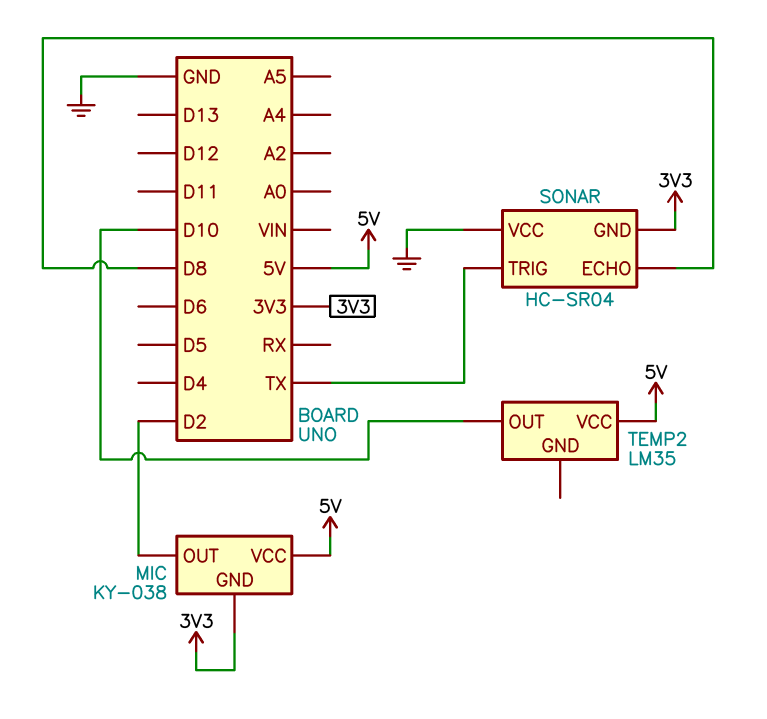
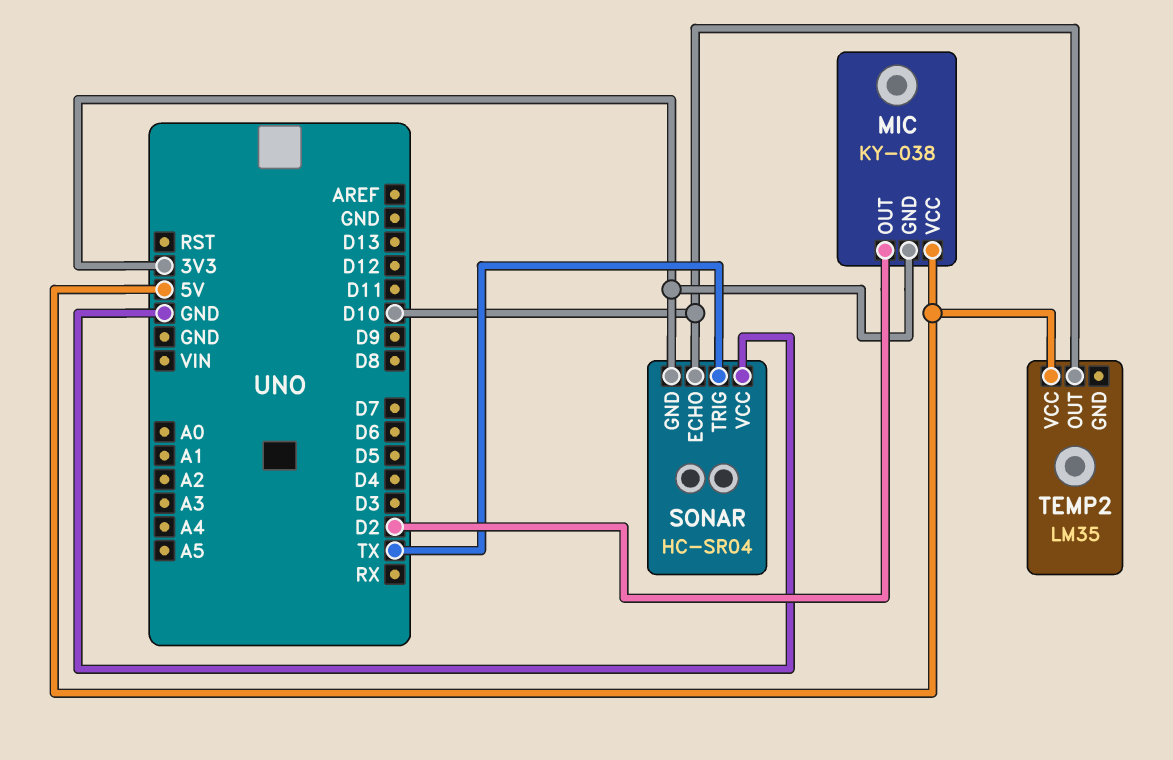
SONAR pin ECHO: D8 -> D10

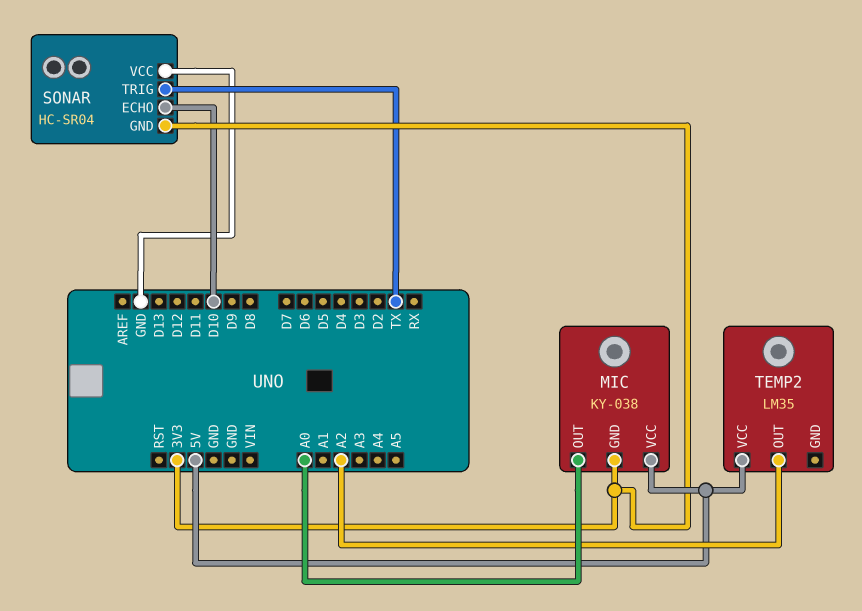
MIC pin OUT: D2 -> A0
TEMP2 pin OUT: D10 -> A2

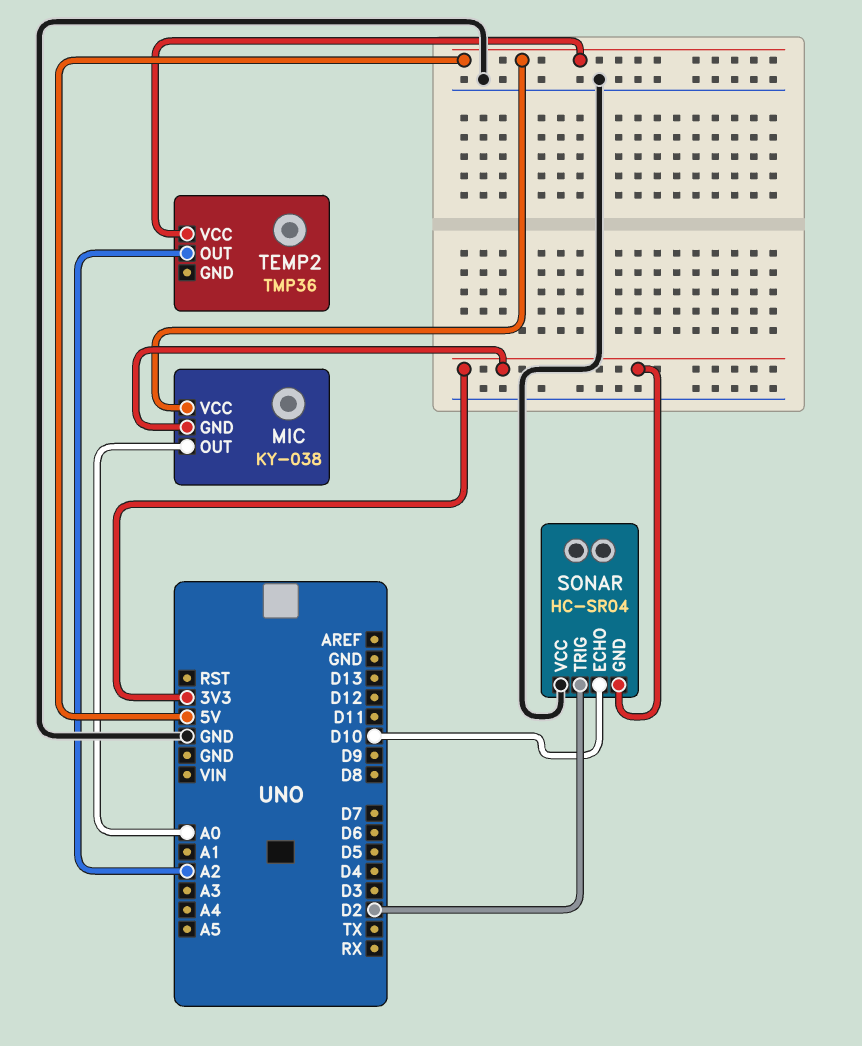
SONAR pin TRIG: TX -> D2
TEMP2: LM35 -> TMP36

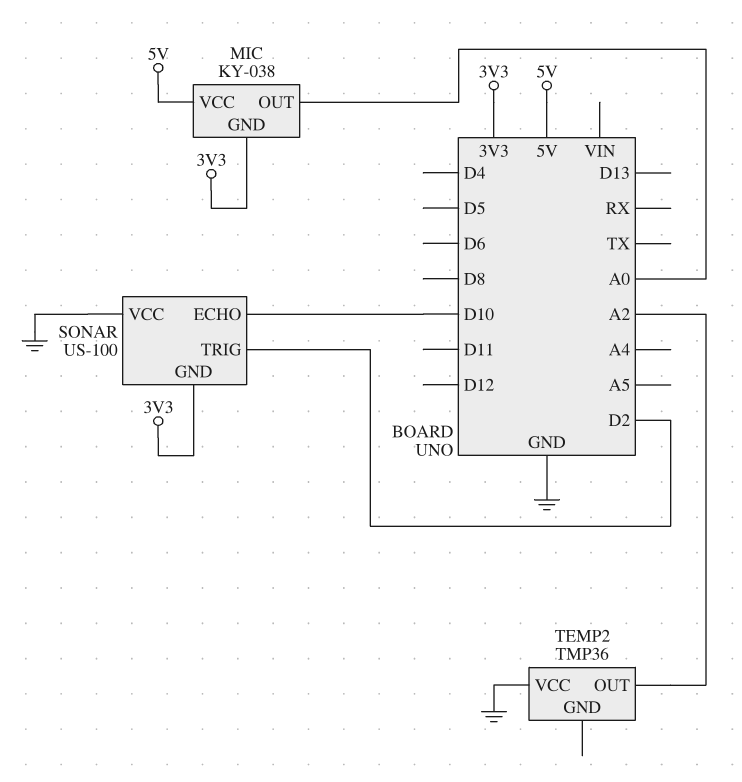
SONAR: HC-SR04 -> US-100
TEMP2 pin VCC: 5V -> GND

